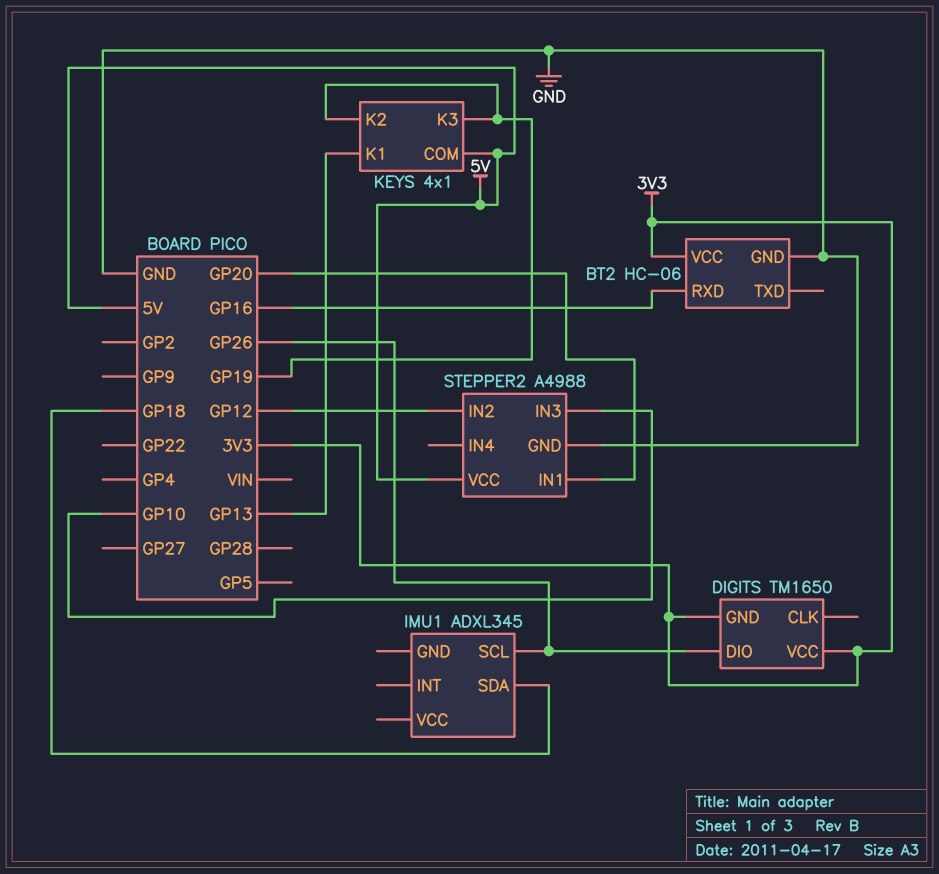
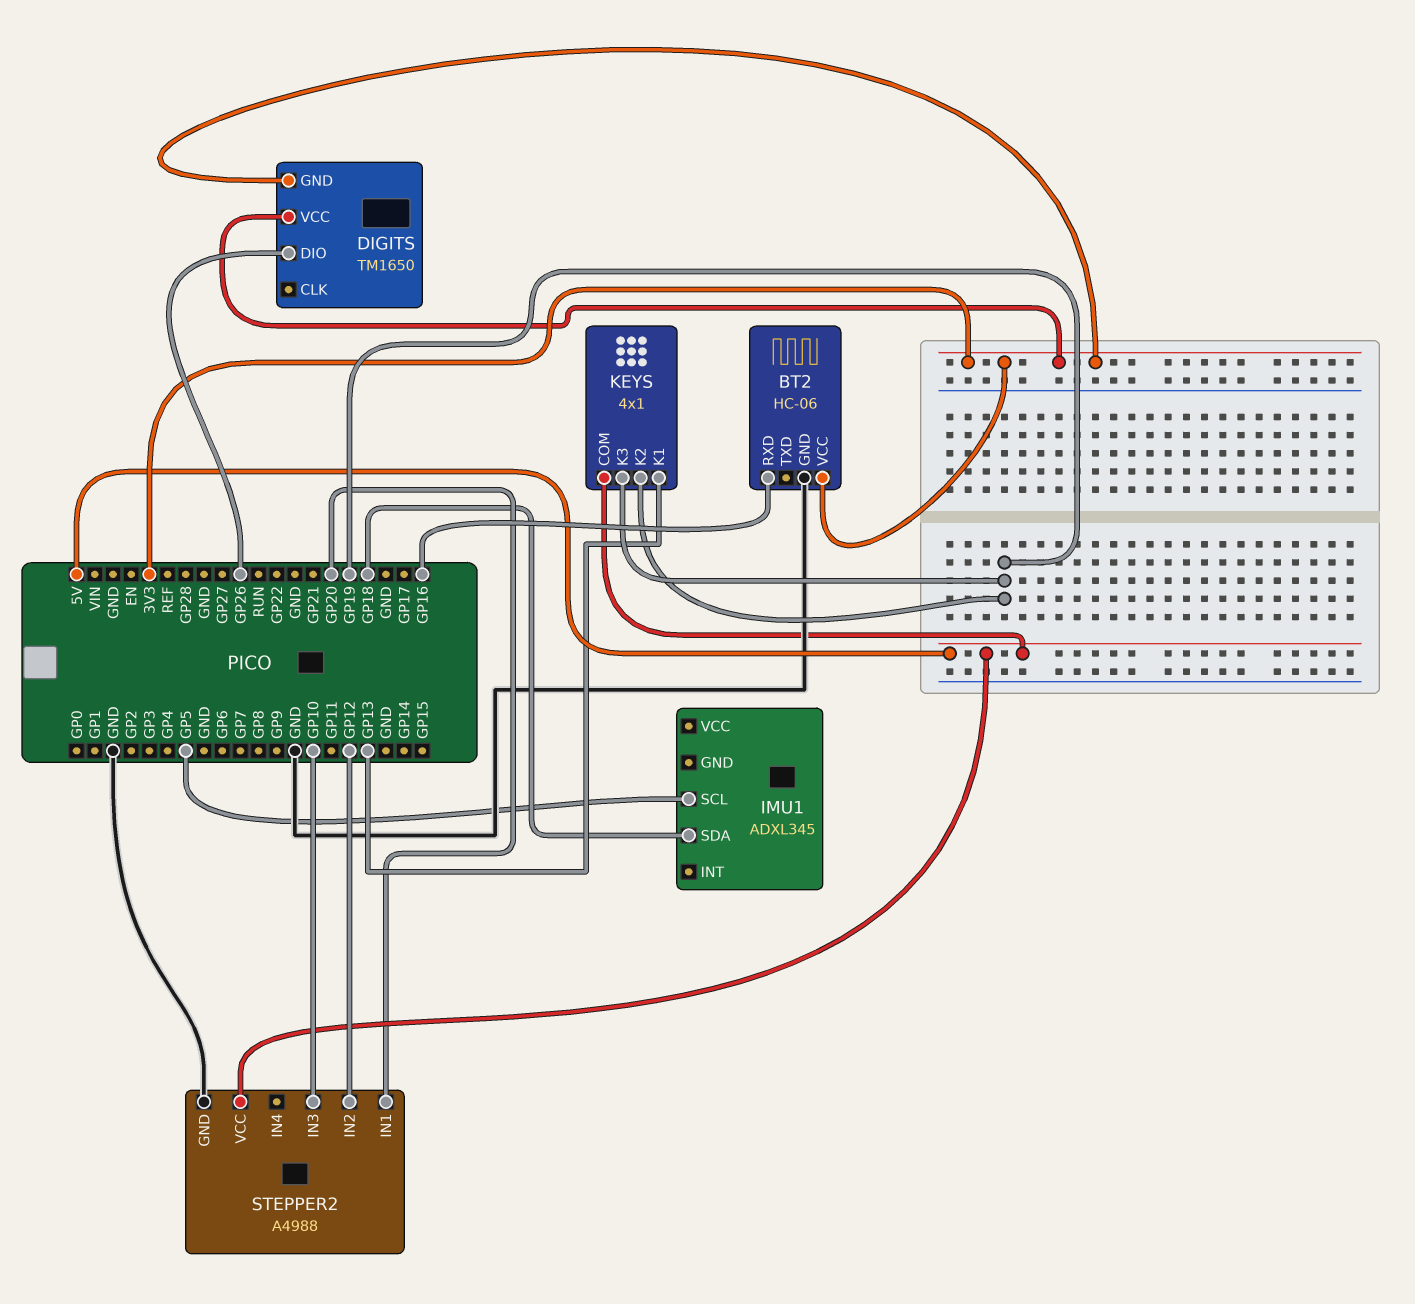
IMU1 pin SCL: GP26 -> GP5

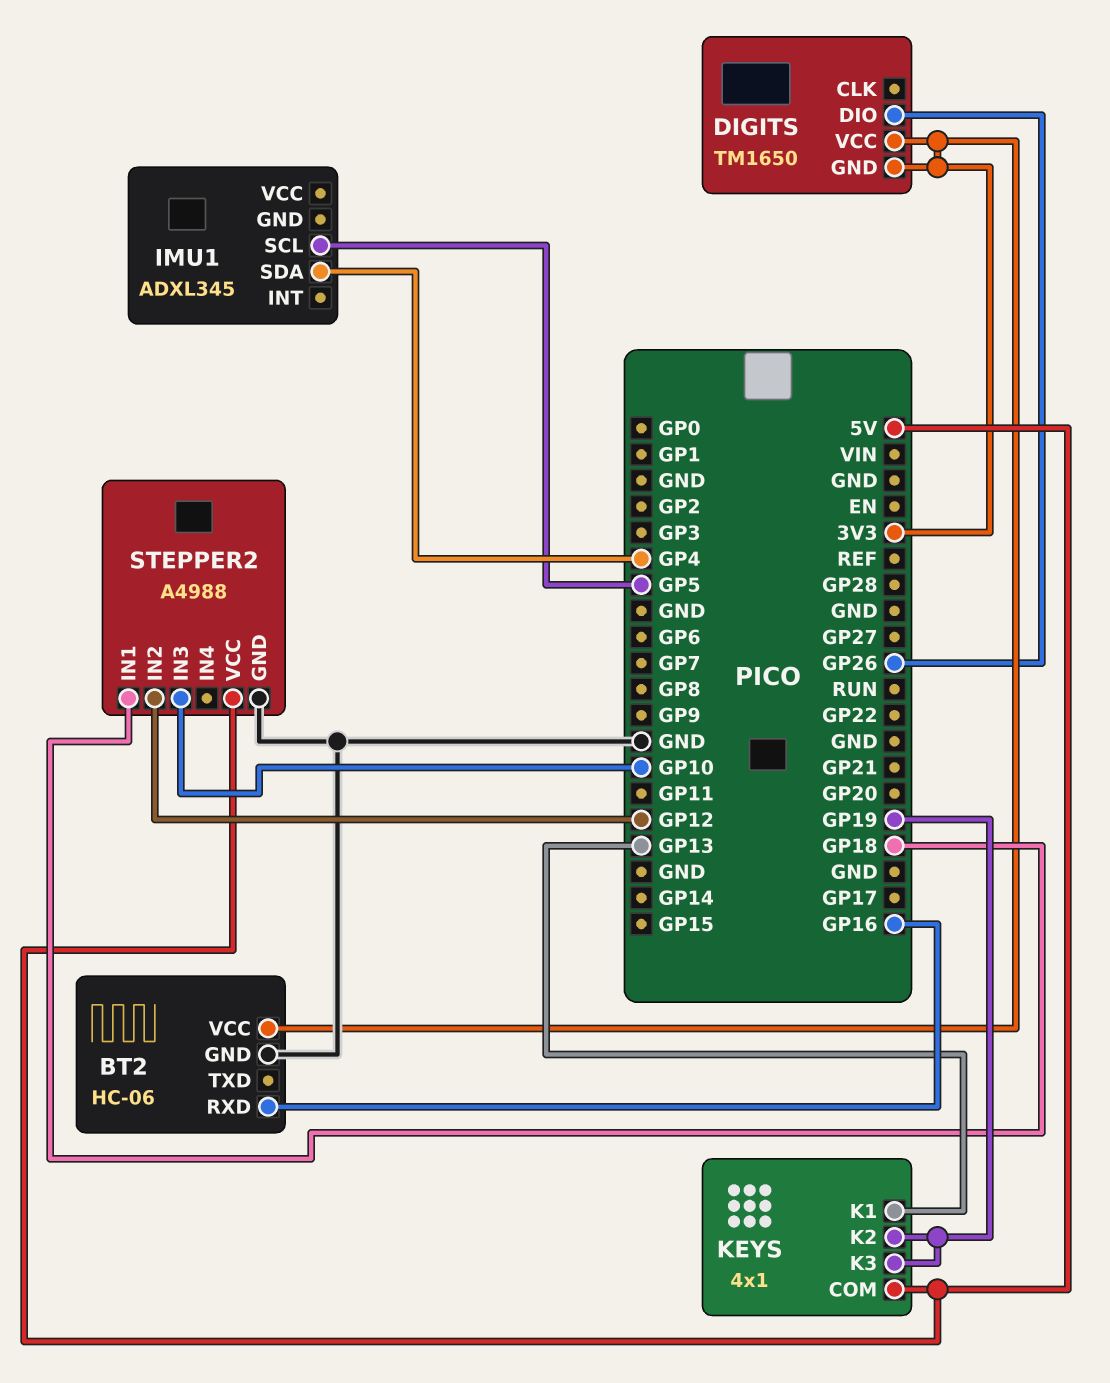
IMU1 pin SDA: GP18 -> GP4
STEPPER2 pin IN1: GP20 -> GP18

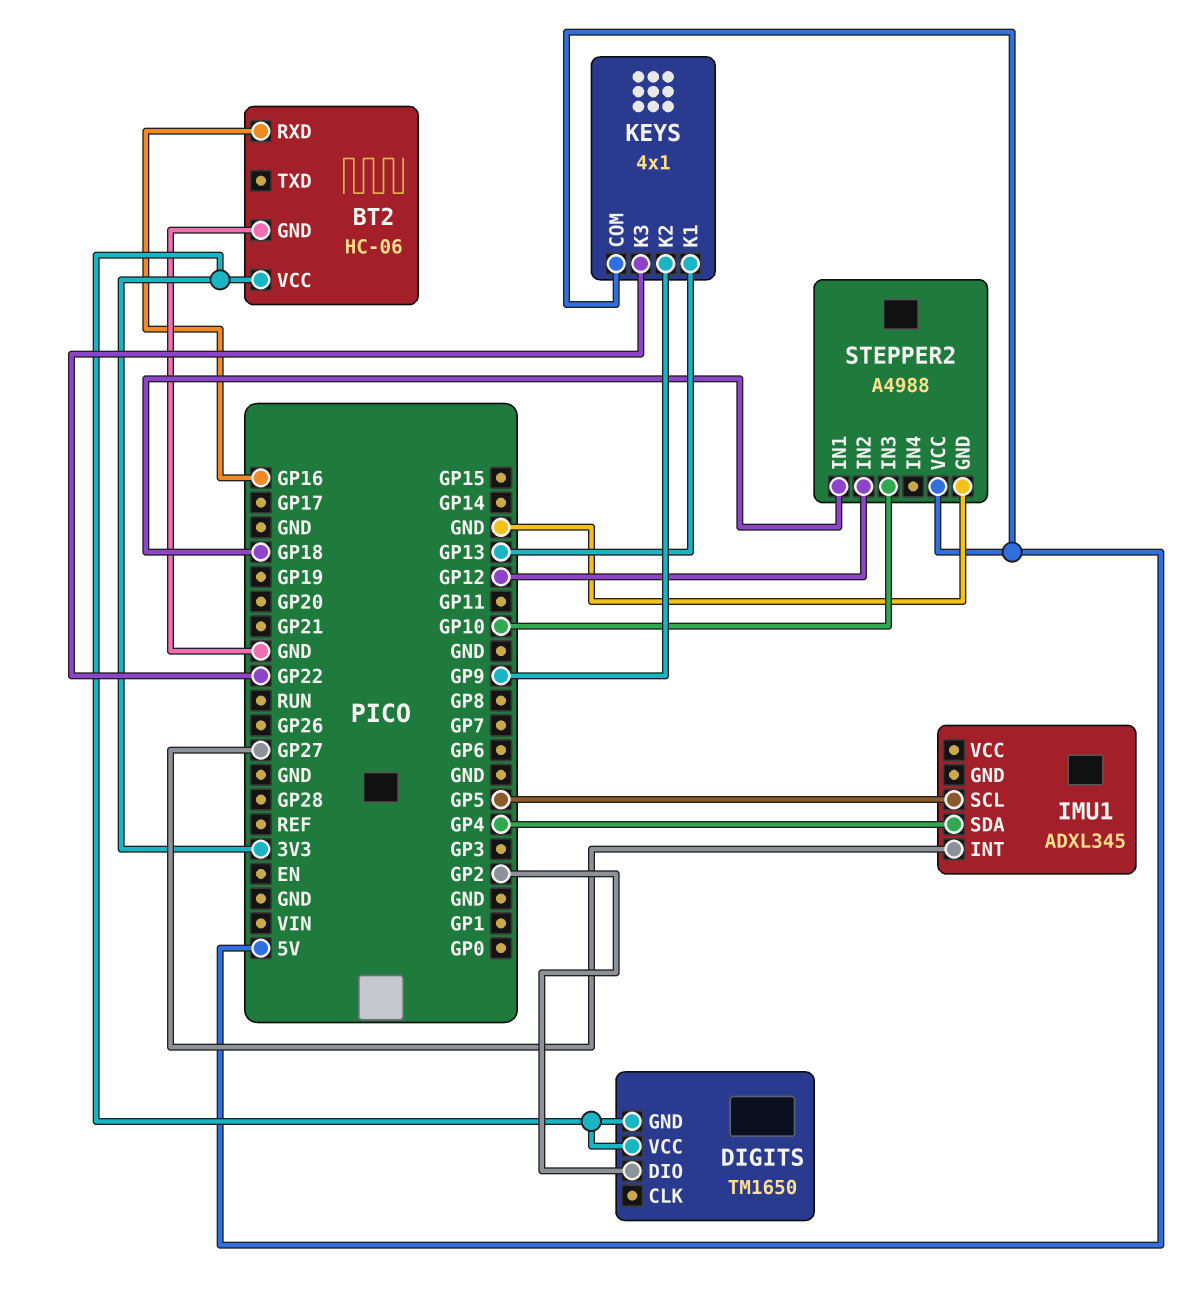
DIGITS pin DIO: GP26 -> GP2
IMU1 pin INT: none -> GP27
KEYS pin K2: GP19 -> GP9
KEYS pin K3: GP19 -> GP22

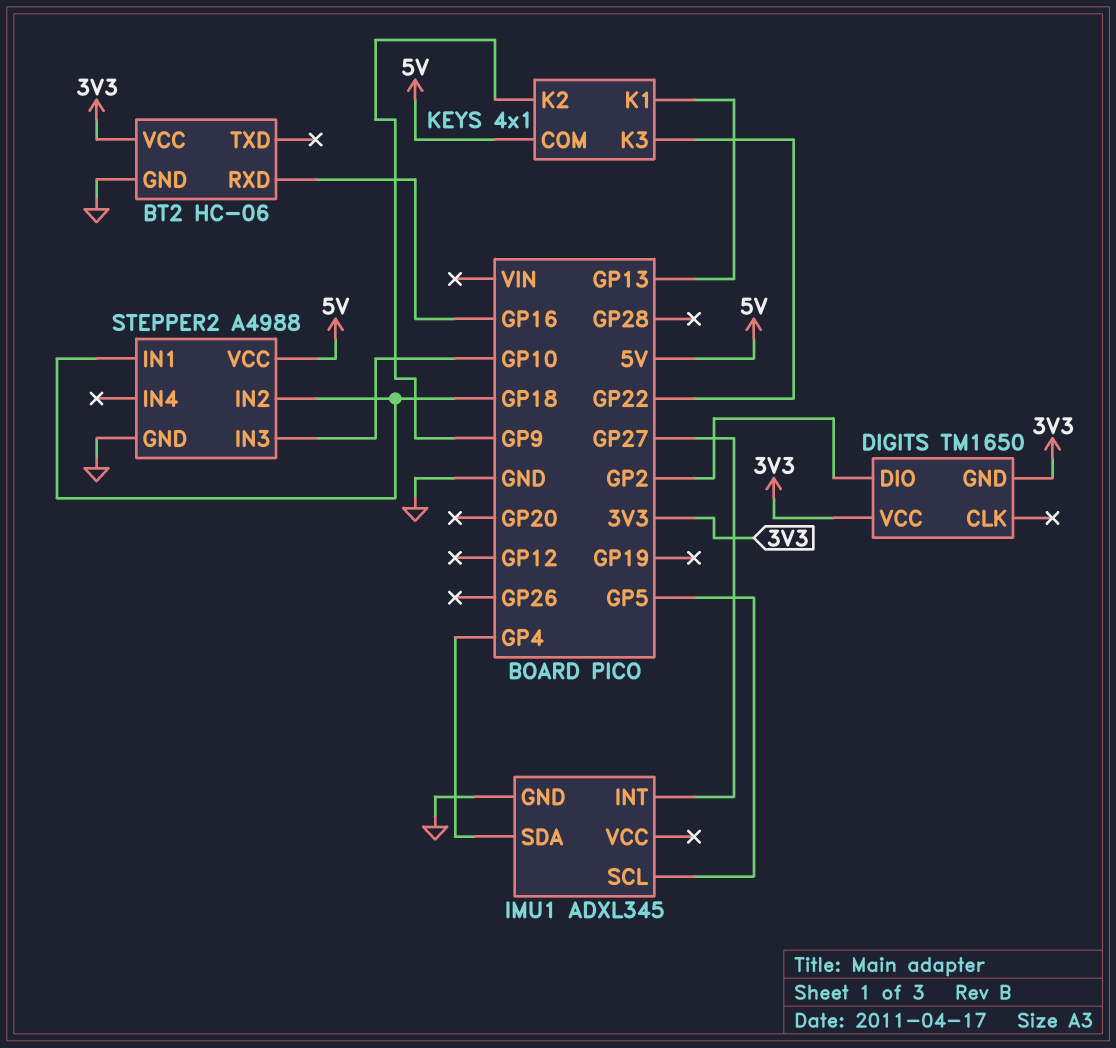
IMU1 pin GND: none -> GND
STEPPER2 pin IN2: GP12 -> GP18

